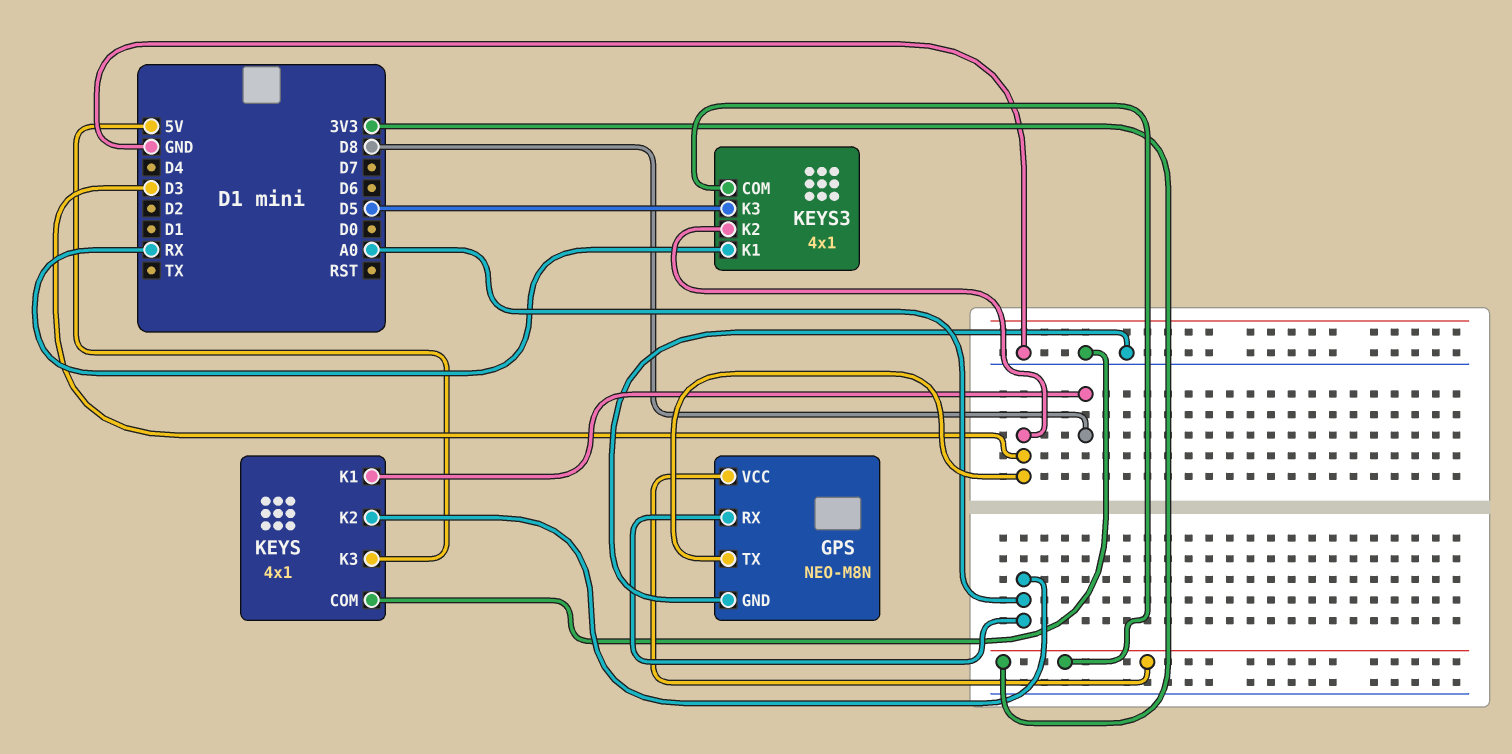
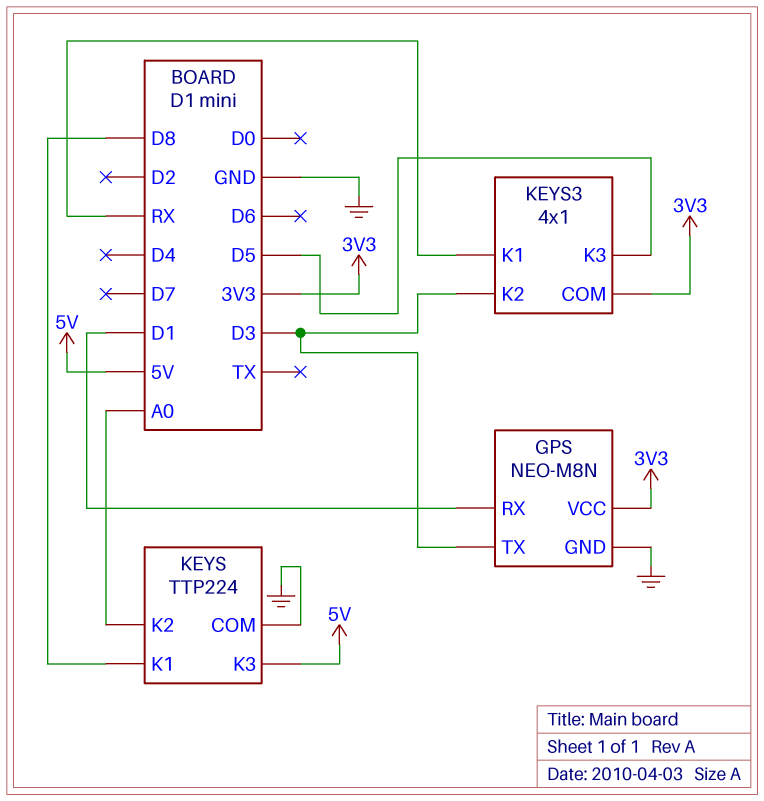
GPS pin RX: A0 -> D1
KEYS: 4x1 -> TTP224

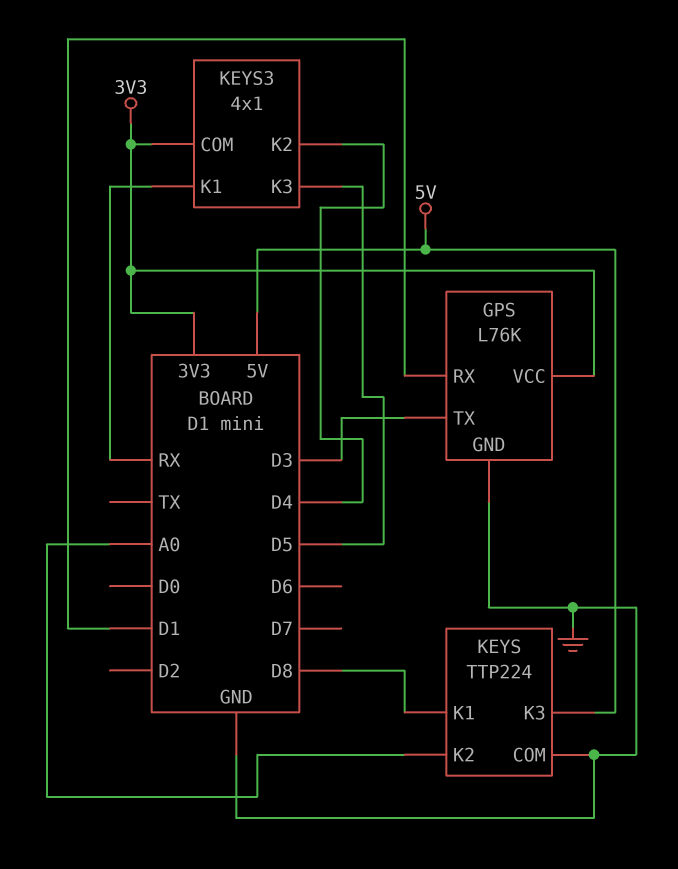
GPS: NEO-M8N -> L76K
KEYS3 pin K2: D3 -> D4

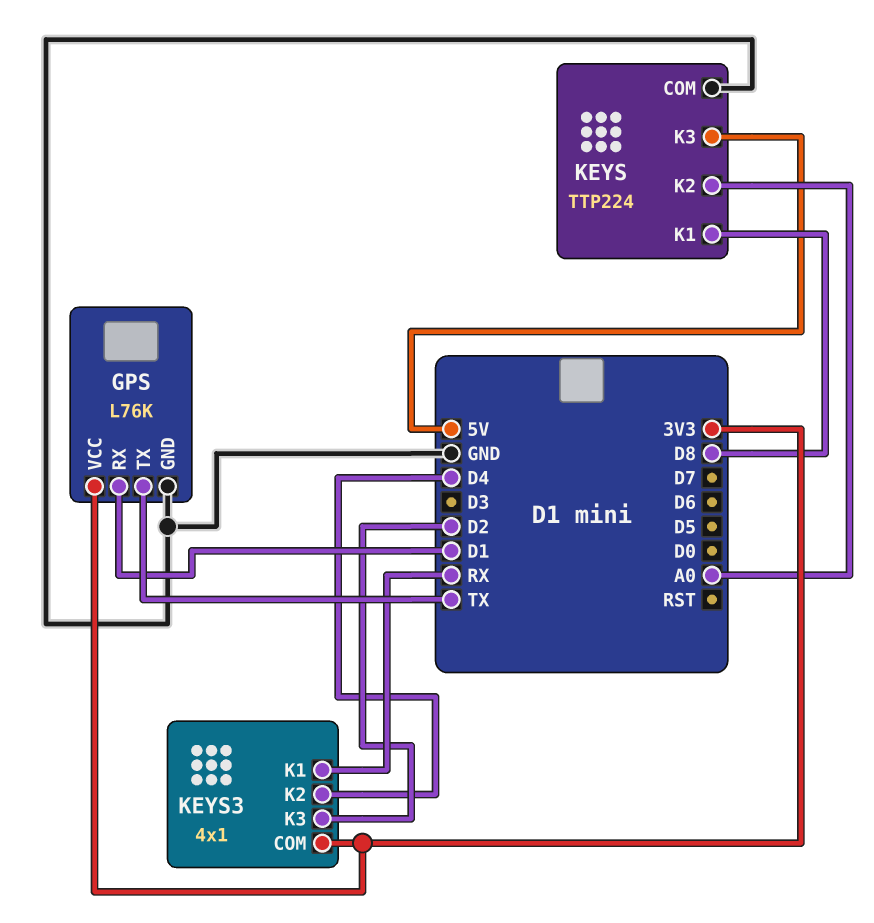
GPS pin TX: D3 -> TX
KEYS3 pin K3: D5 -> D2

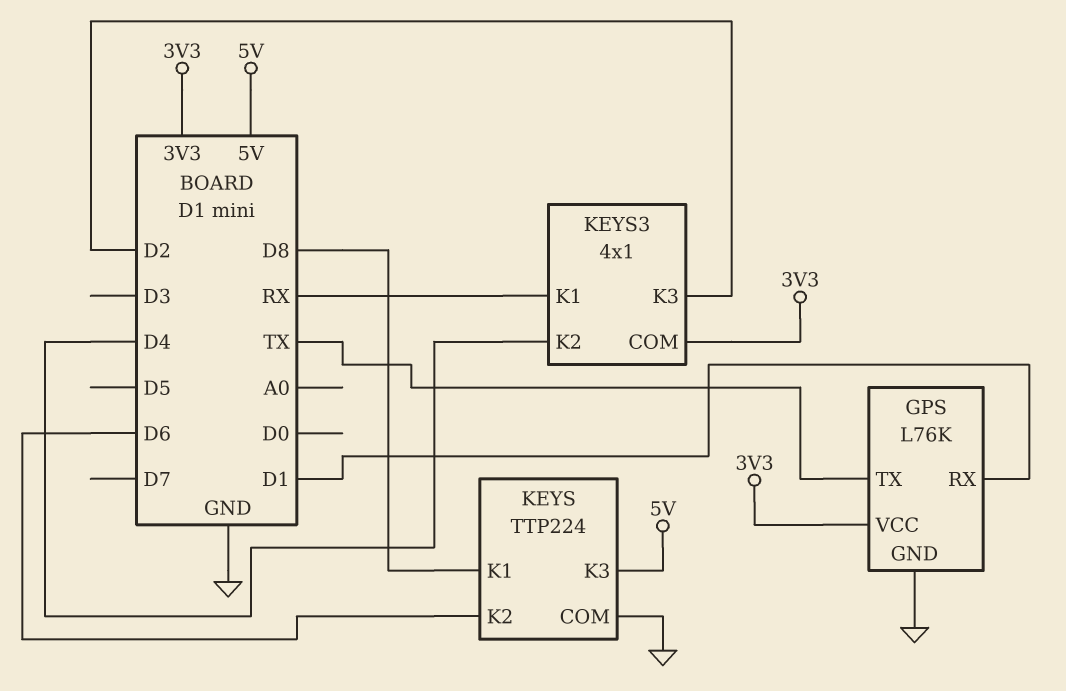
KEYS pin K2: A0 -> D6

